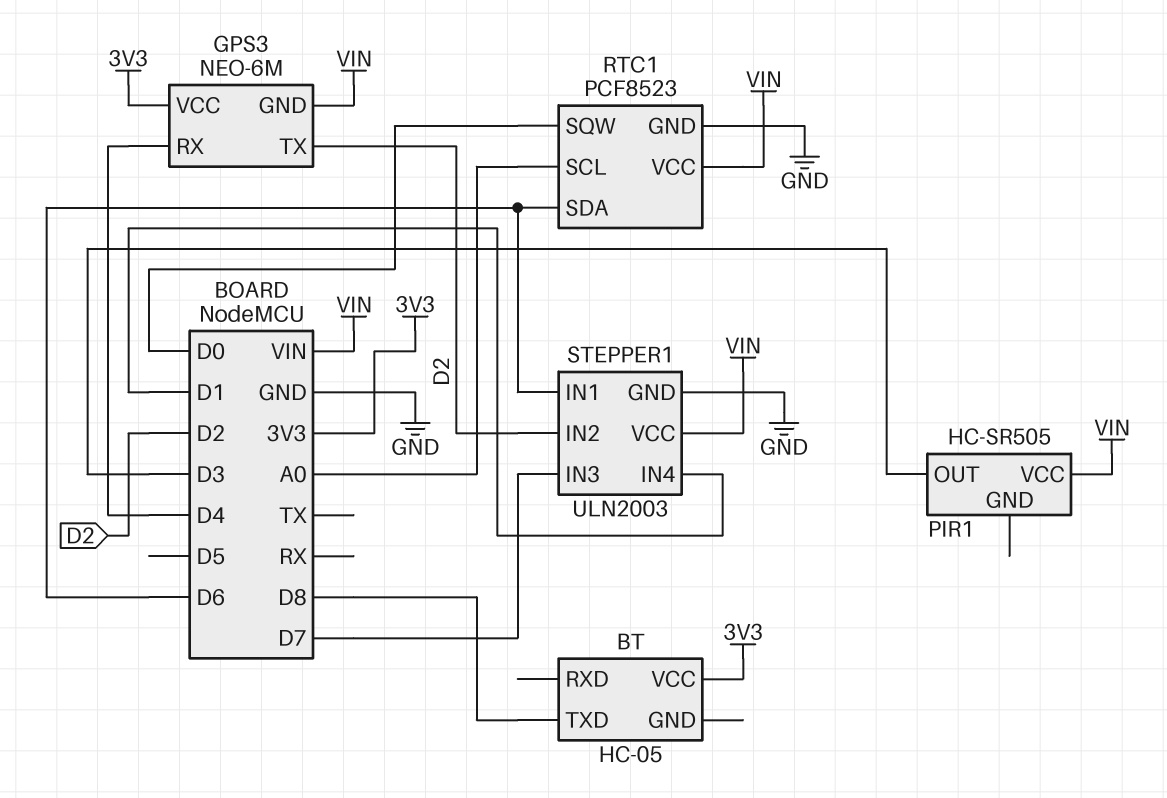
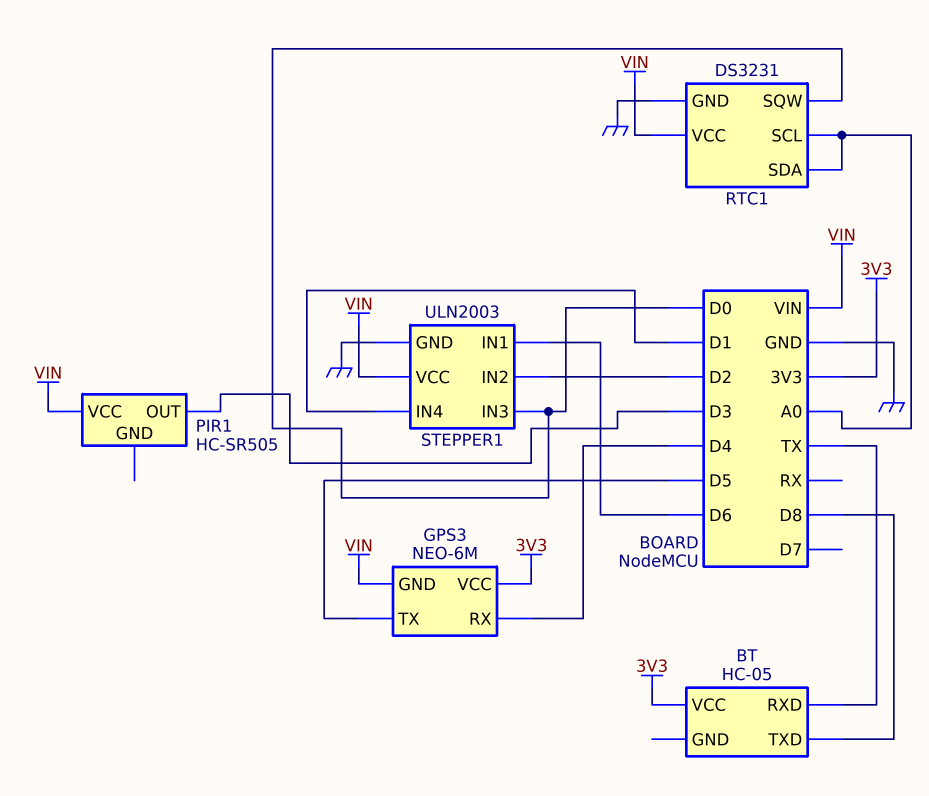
BT pin RXD: none -> TX
GPS3 pin TX: D2 -> D5
RTC1: PCF8523 -> DS3231
RTC1 pin SDA: D6 -> A0
STEPPER1 pin IN3: D7 -> D0

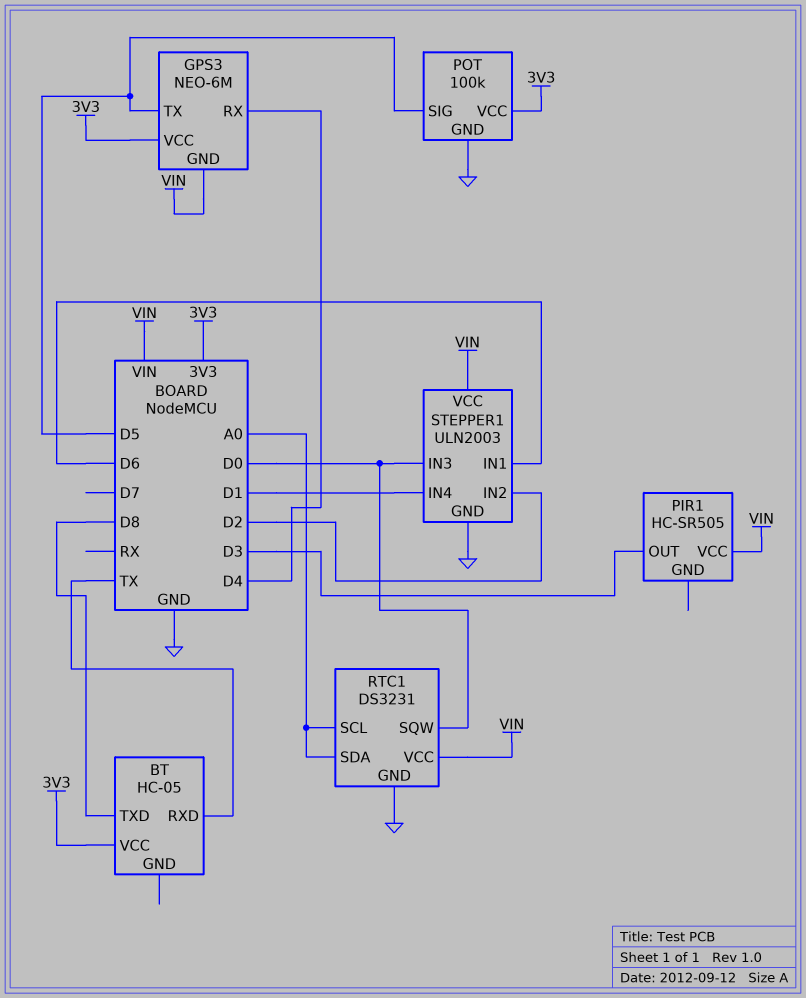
POT: none -> 100k
POT pin GND: none -> GND
POT pin SIG: none -> D5
POT pin VCC: none -> 3V3

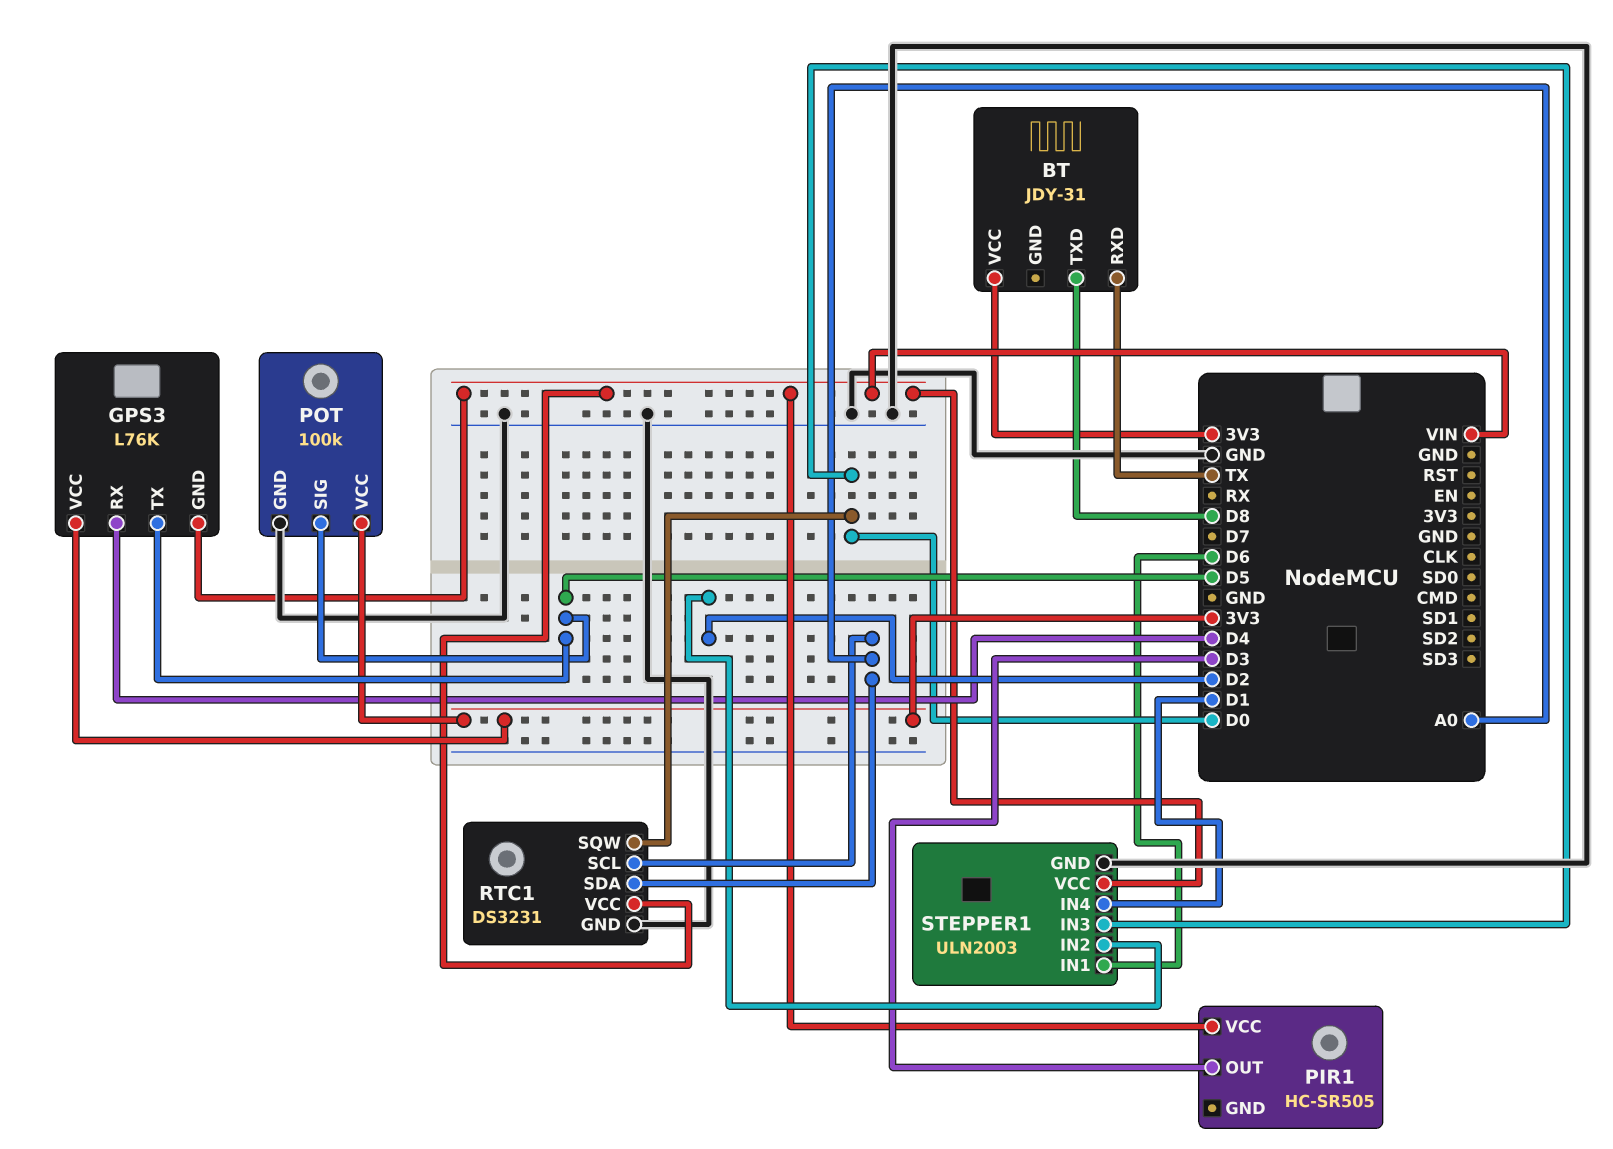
BT: HC-05 -> JDY-31
GPS3: NEO-6M -> L76K

